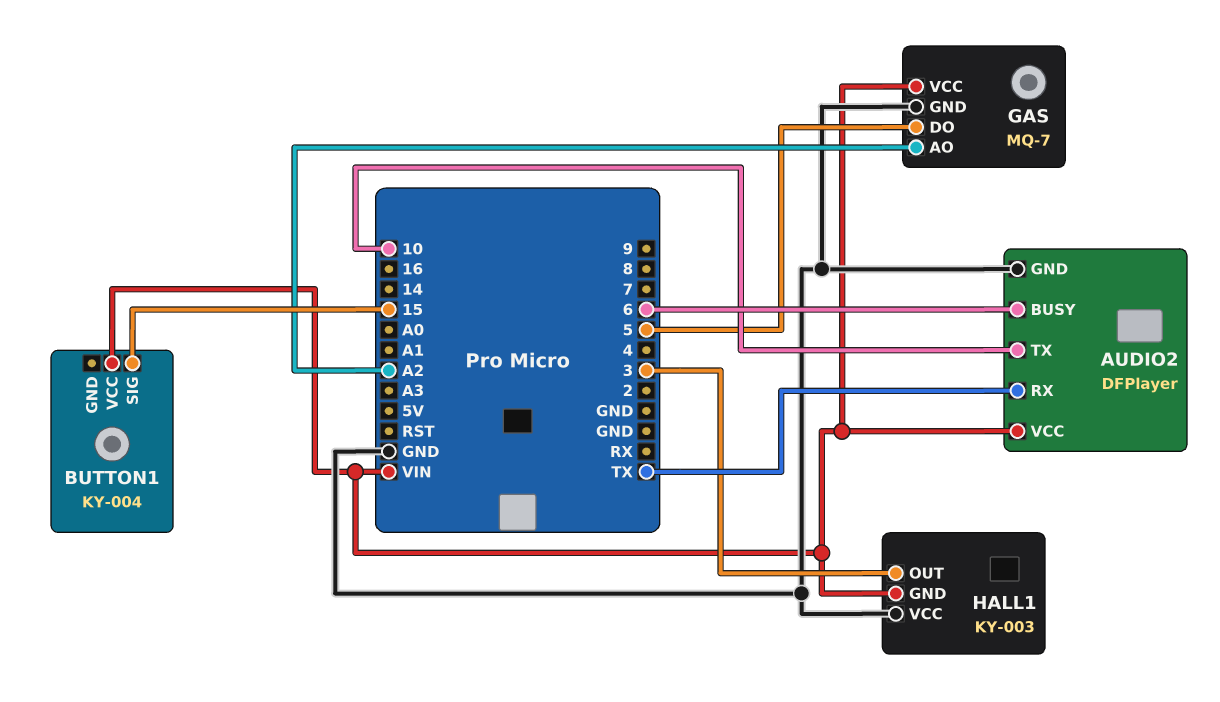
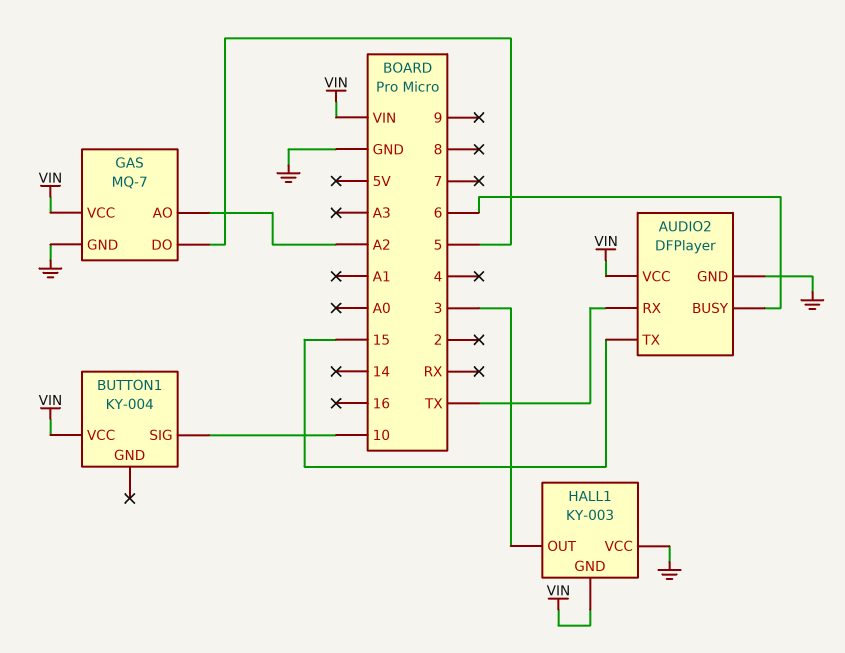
AUDIO2 pin TX: 10 -> 15
BUTTON1 pin SIG: 15 -> 10

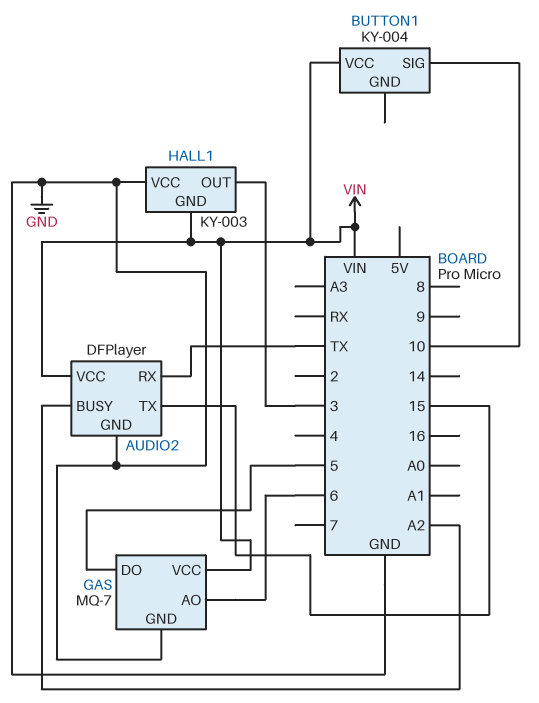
AUDIO2 pin BUSY: 6 -> A2
GAS pin AO: A2 -> 6

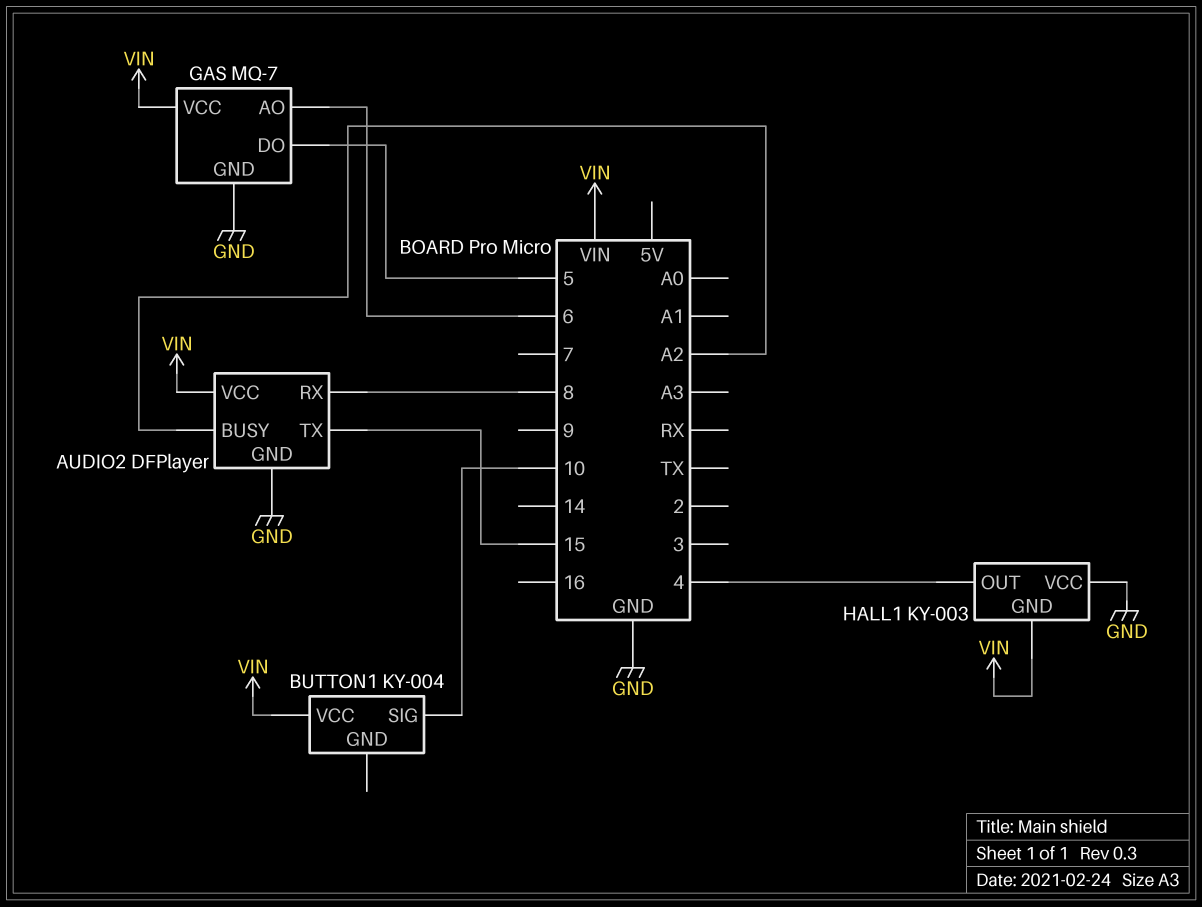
AUDIO2 pin RX: TX -> 8
HALL1 pin OUT: 3 -> 4

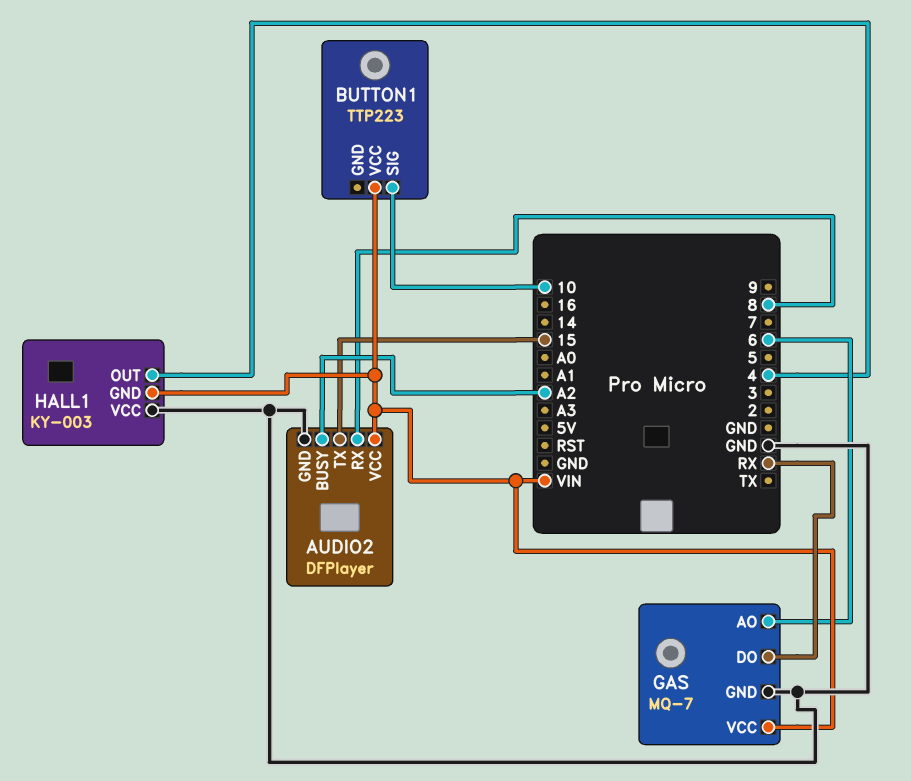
BUTTON1: KY-004 -> TTP223
GAS pin DO: 5 -> RX

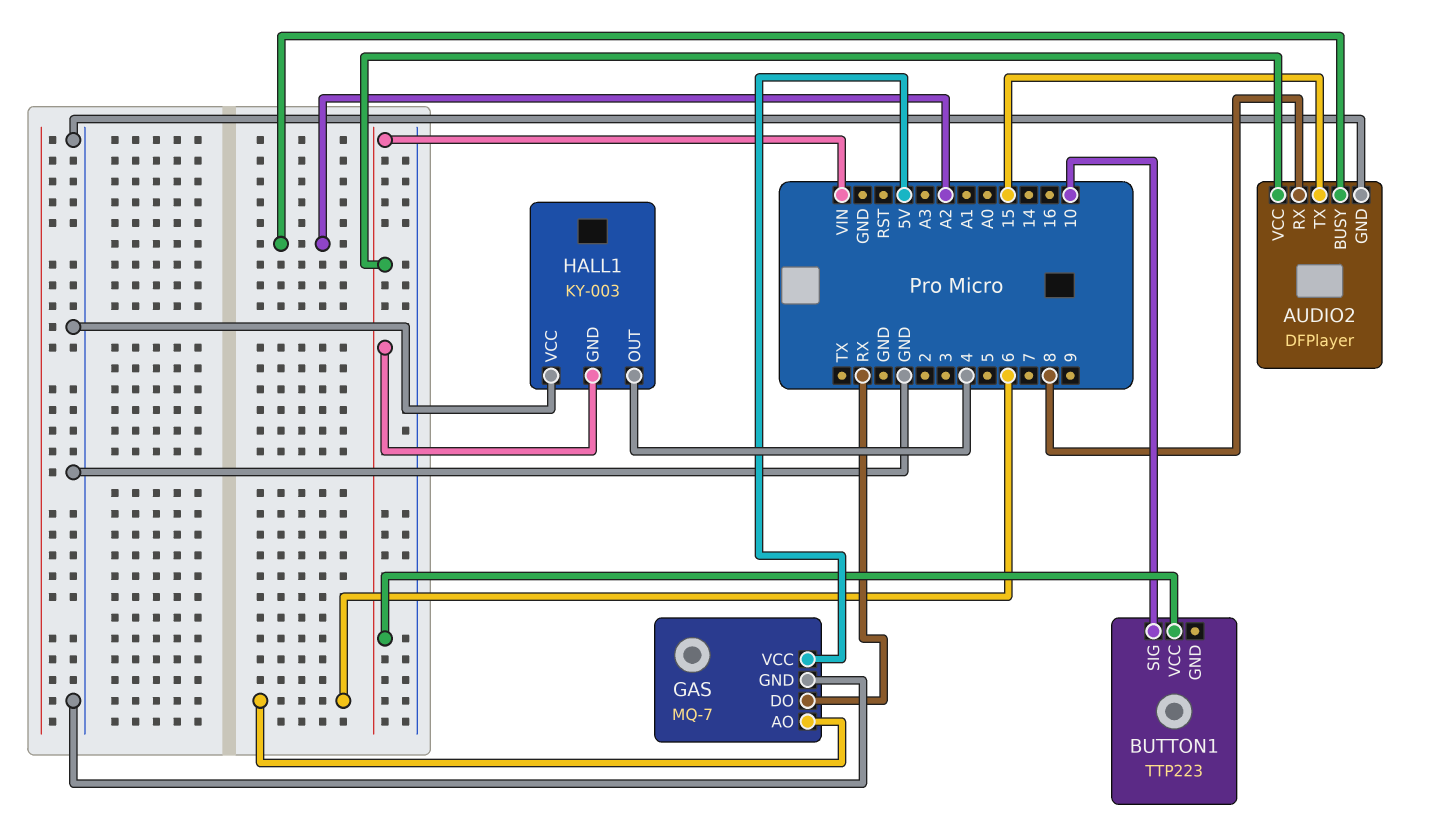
GAS pin VCC: VIN -> 5V

